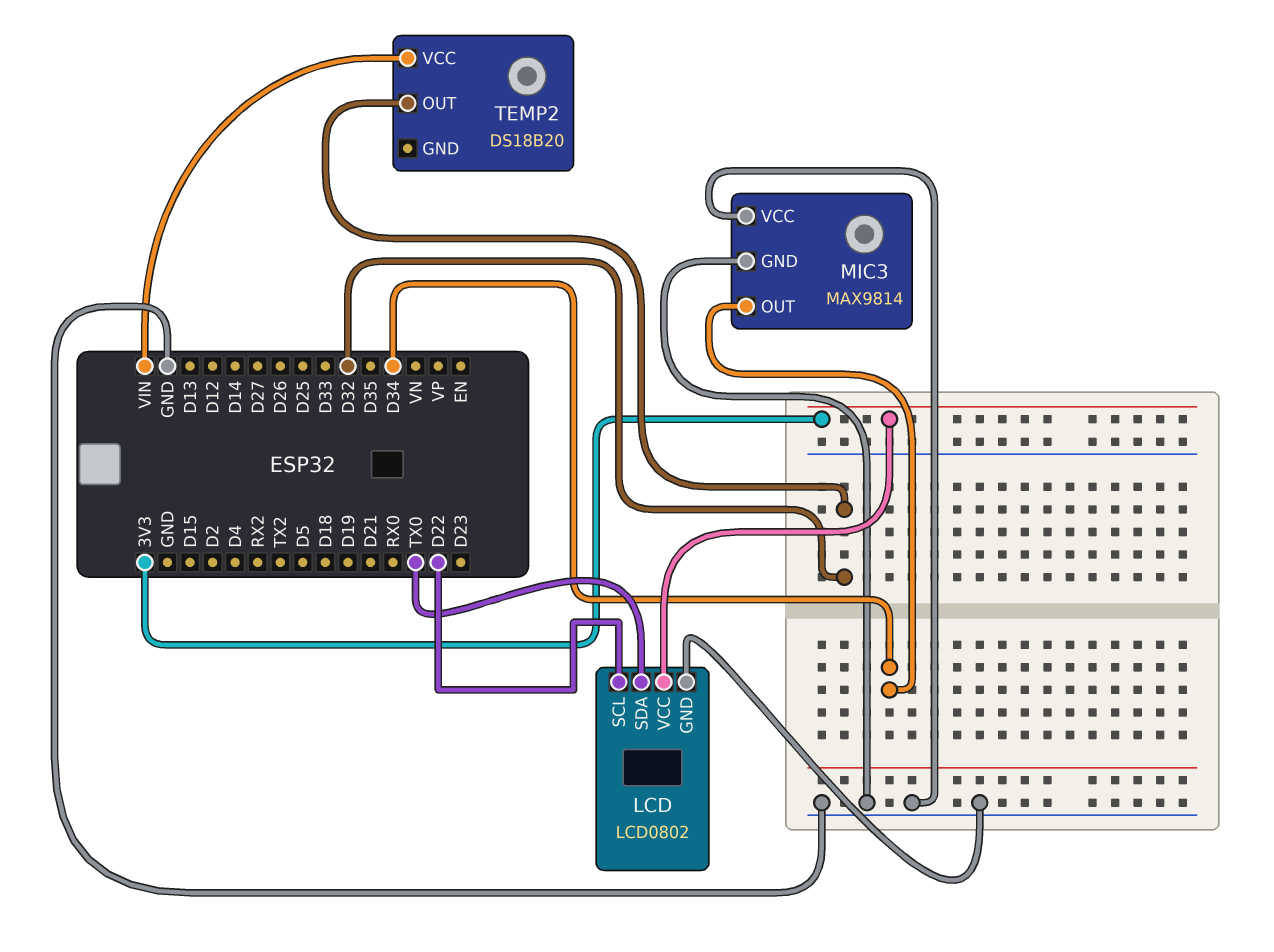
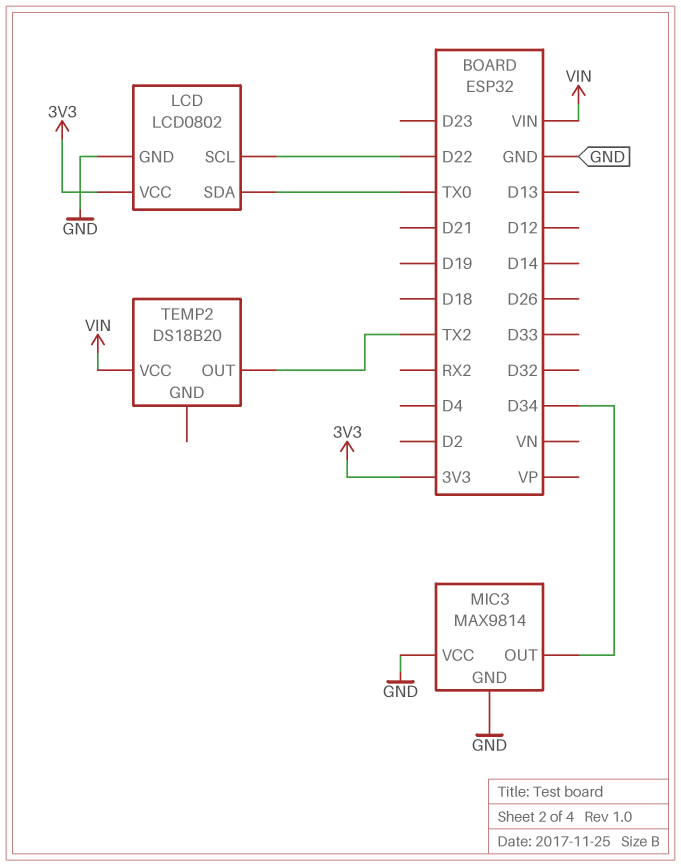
TEMP2 pin OUT: D32 -> TX2

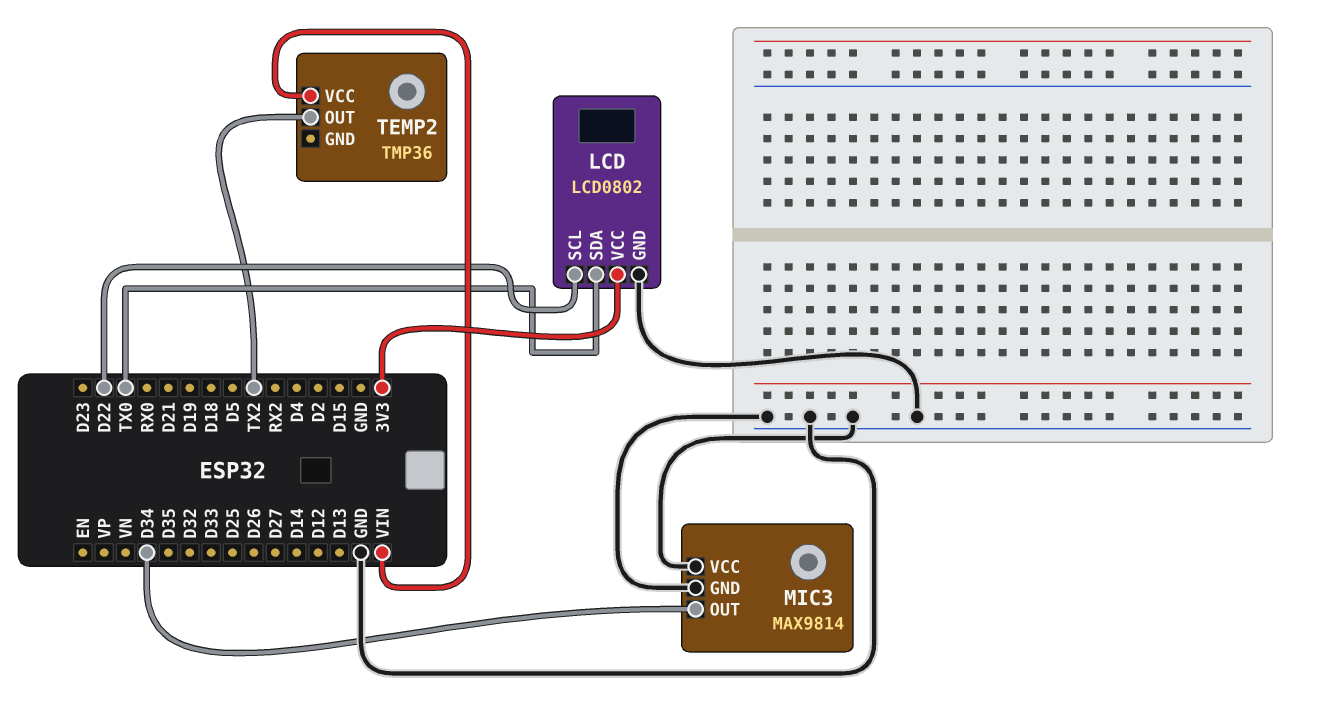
TEMP2: DS18B20 -> TMP36

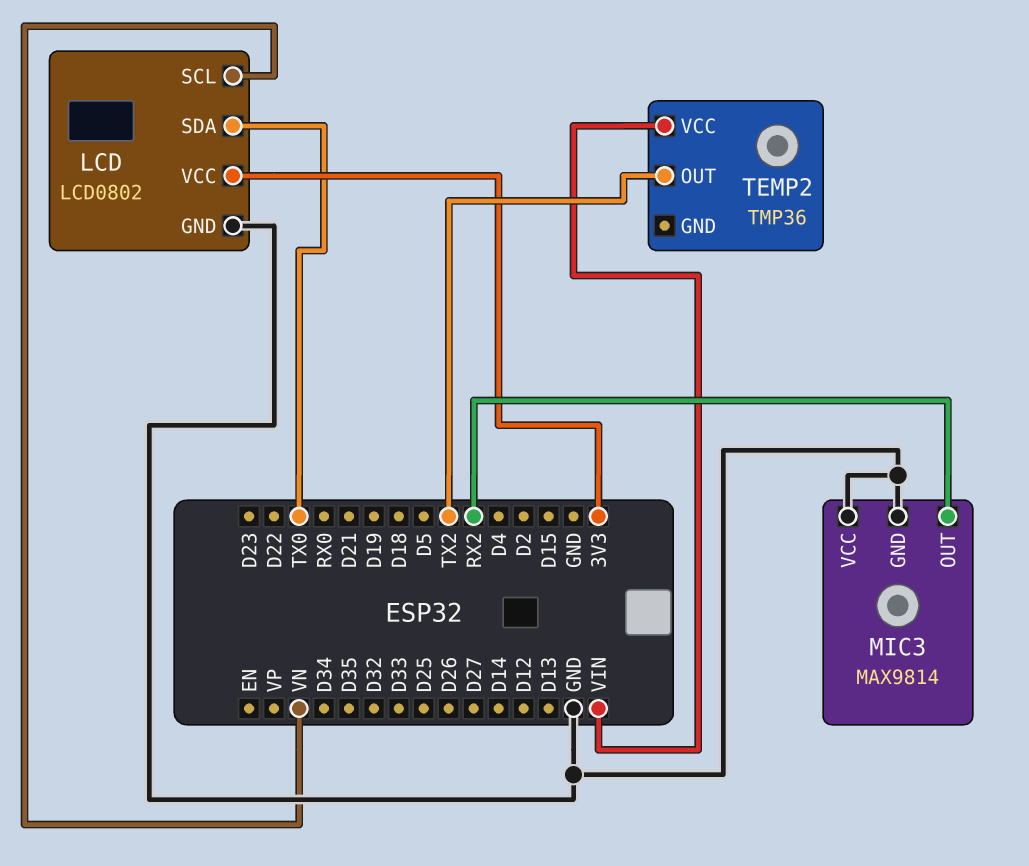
LCD pin SCL: D22 -> VN
MIC3 pin OUT: D34 -> RX2

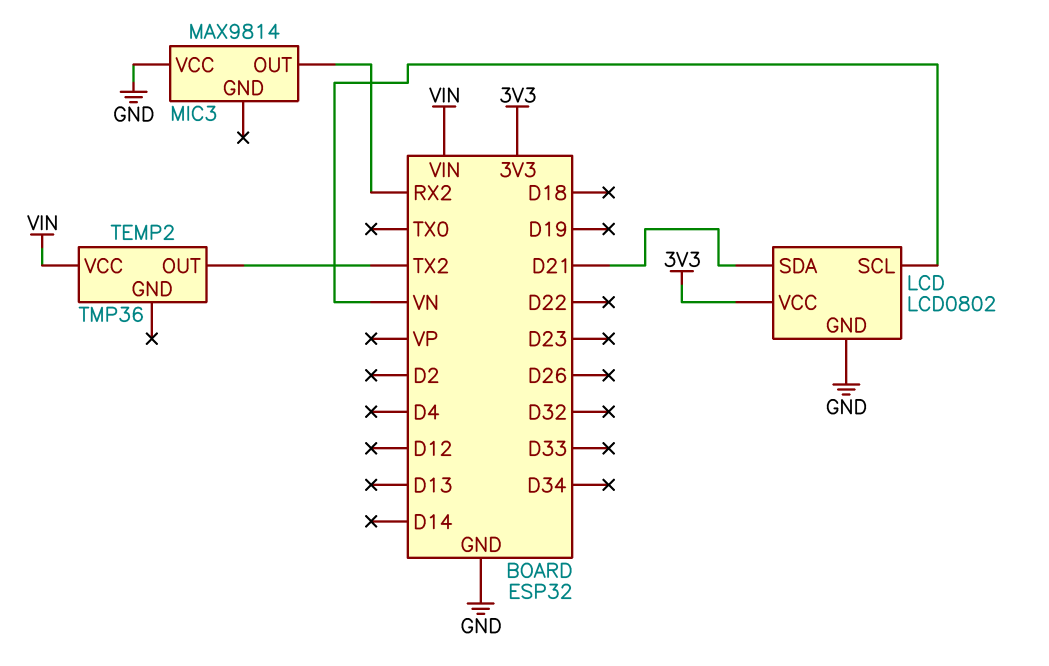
LCD pin SDA: TX0 -> D21
MIC3 pin GND: GND -> none

